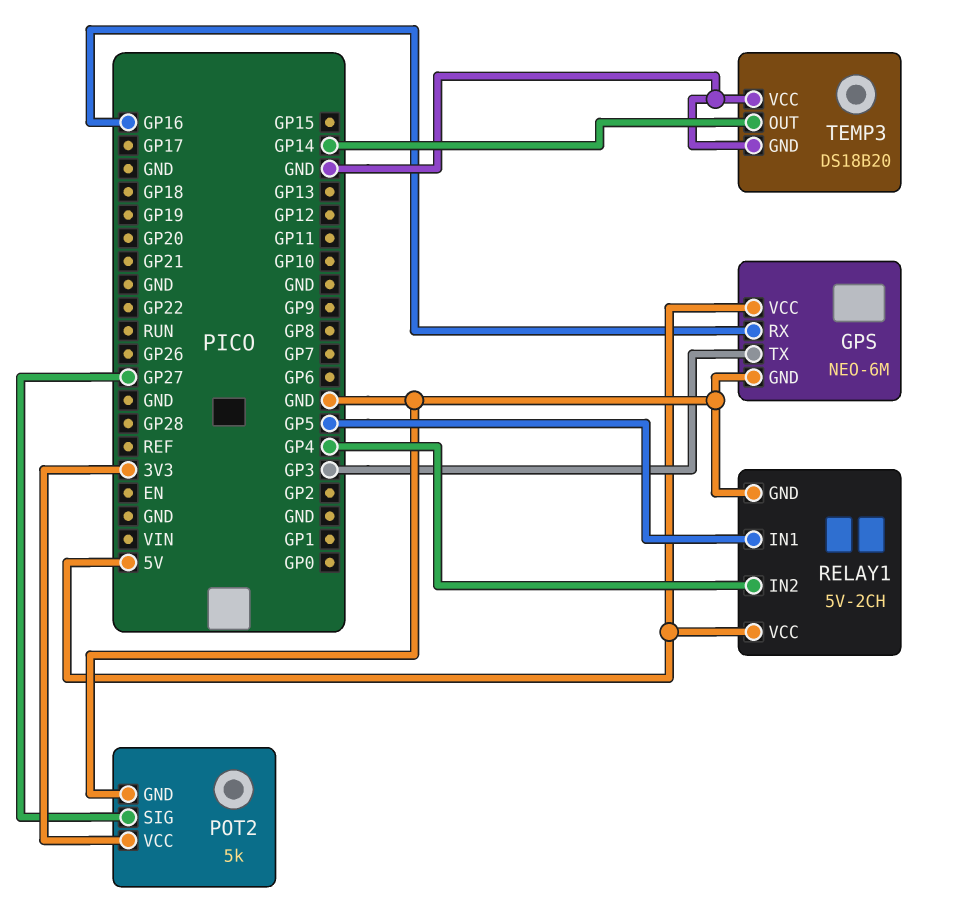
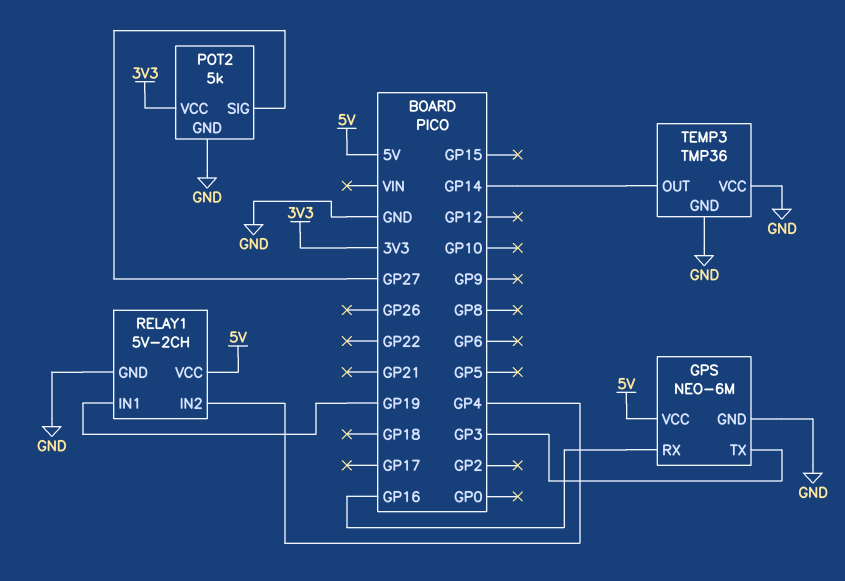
RELAY1 pin IN1: GP5 -> GP19
TEMP3: DS18B20 -> TMP36

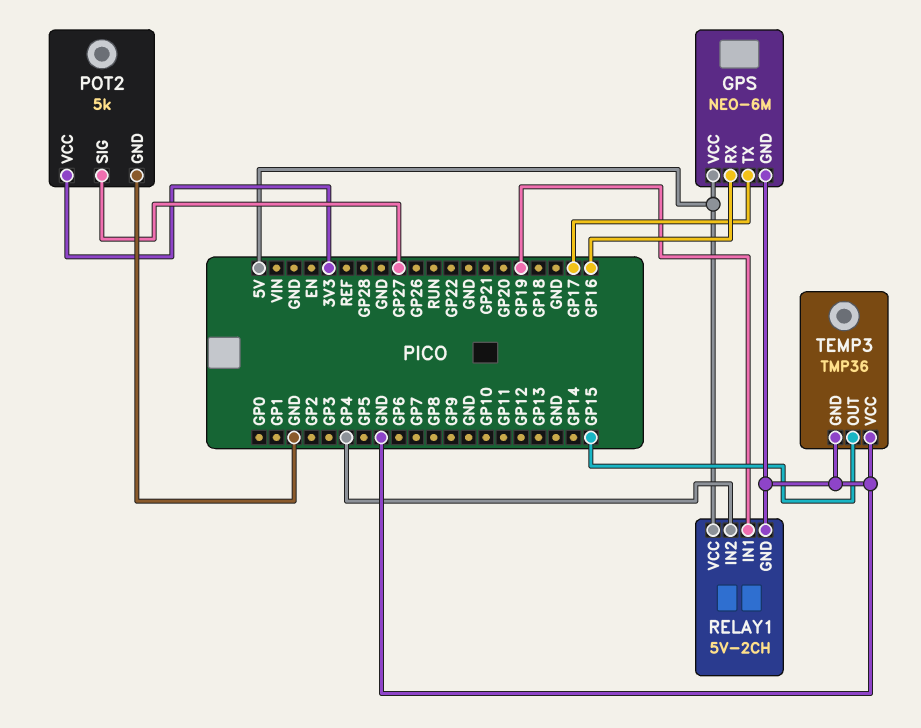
GPS pin TX: GP3 -> GP17
TEMP3 pin OUT: GP14 -> GP15

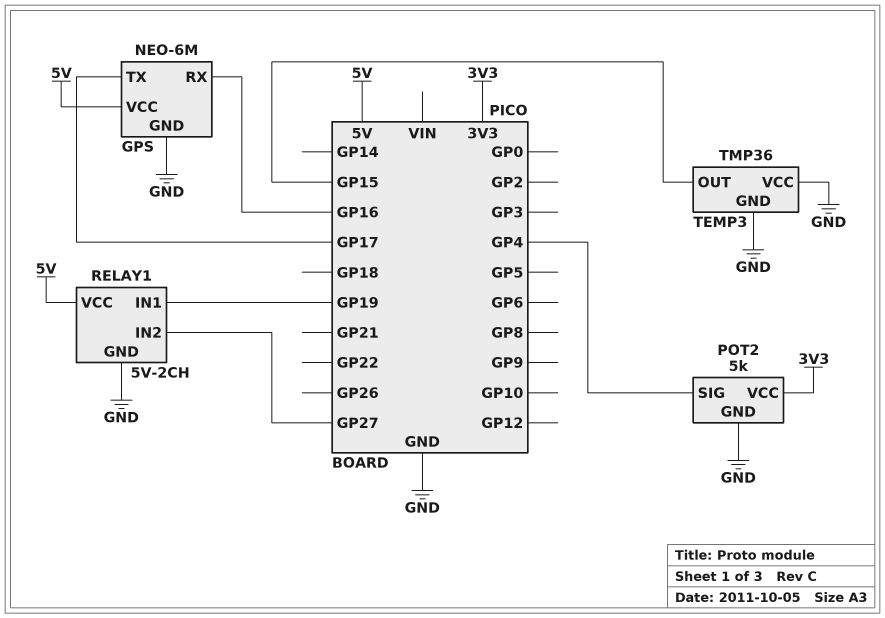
POT2 pin SIG: GP27 -> GP4
RELAY1 pin IN2: GP4 -> GP27

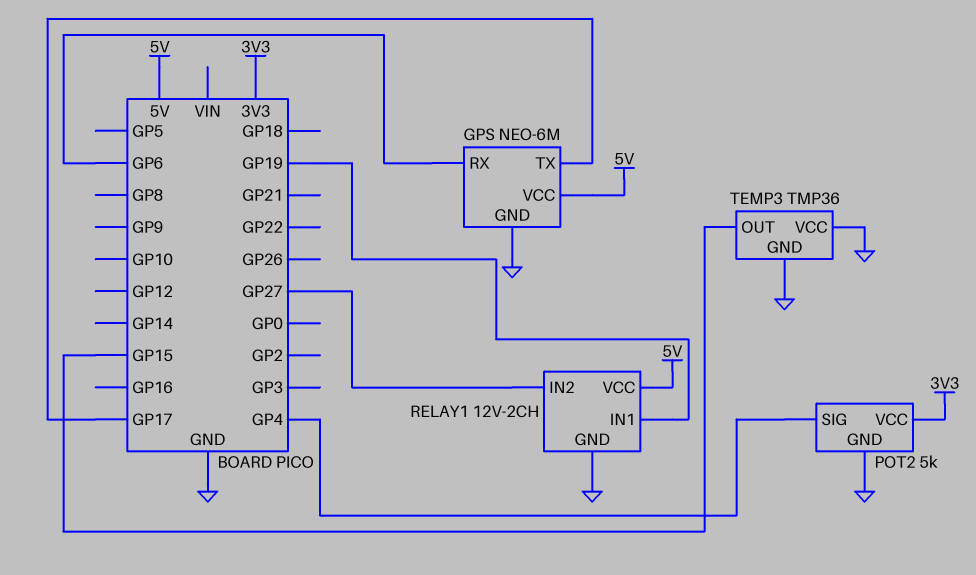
GPS pin RX: GP16 -> GP6
RELAY1: 5V-2CH -> 12V-2CH

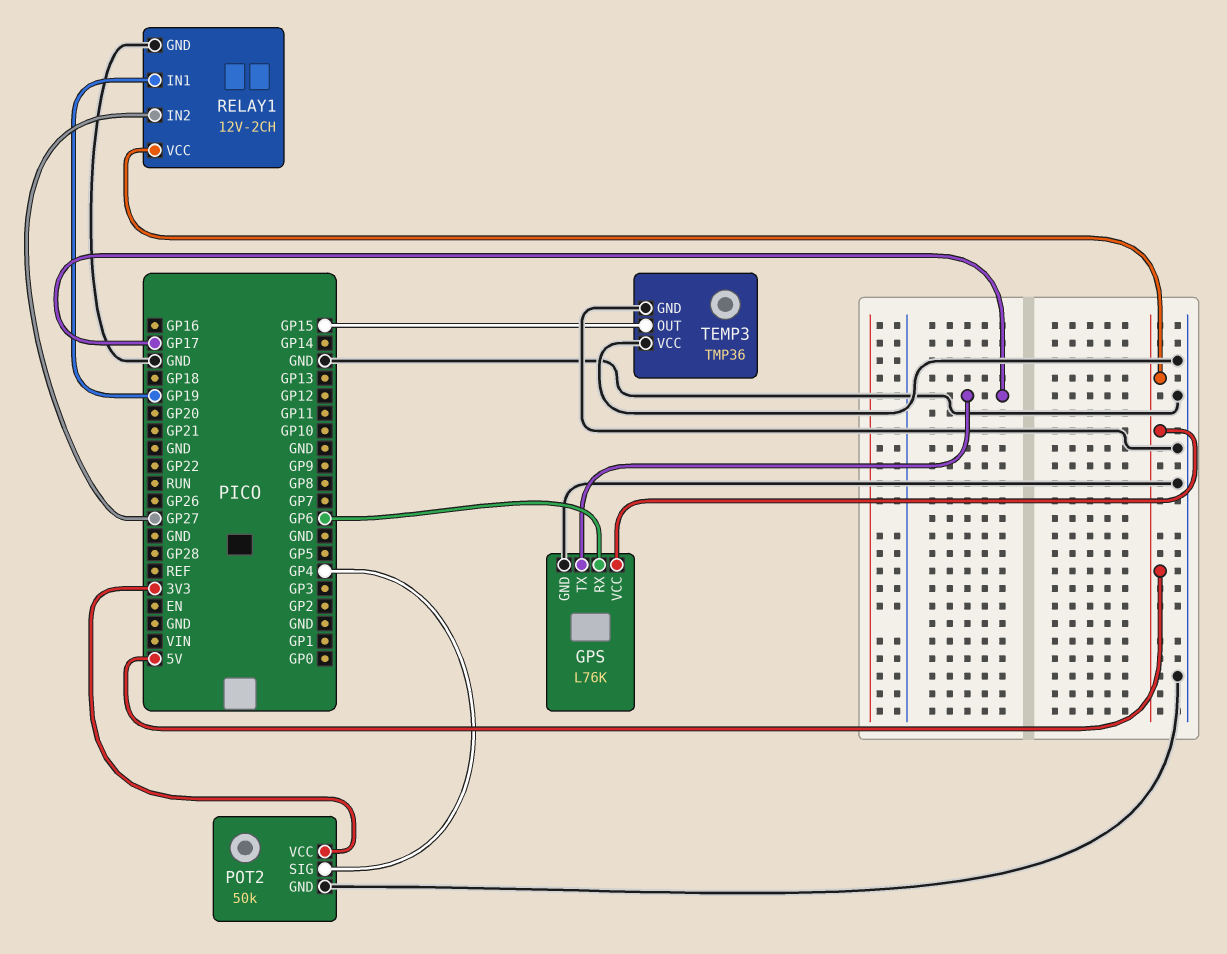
GPS: NEO-6M -> L76K
POT2: 5k -> 50k

